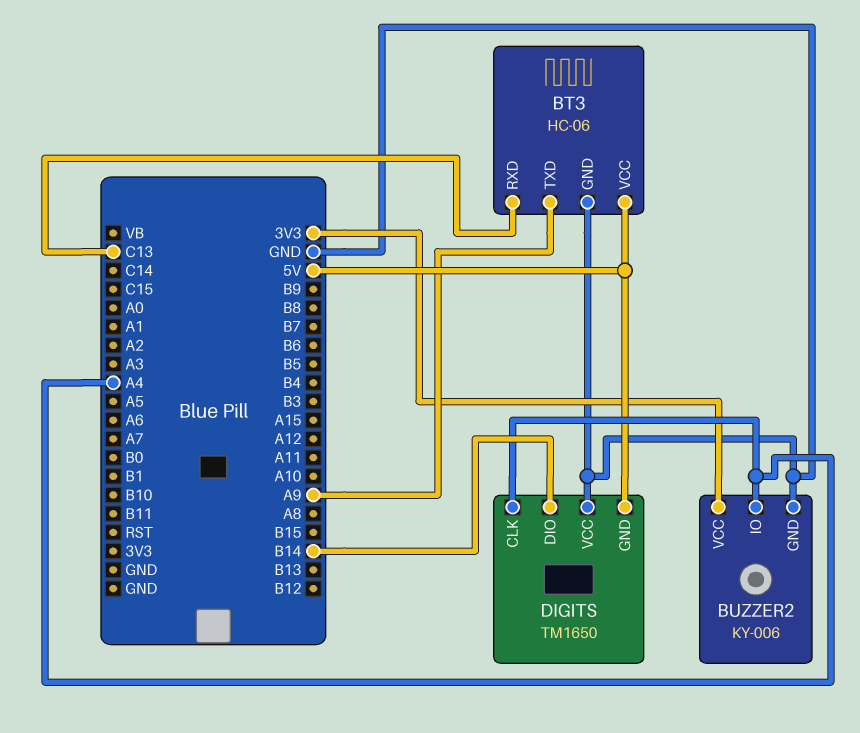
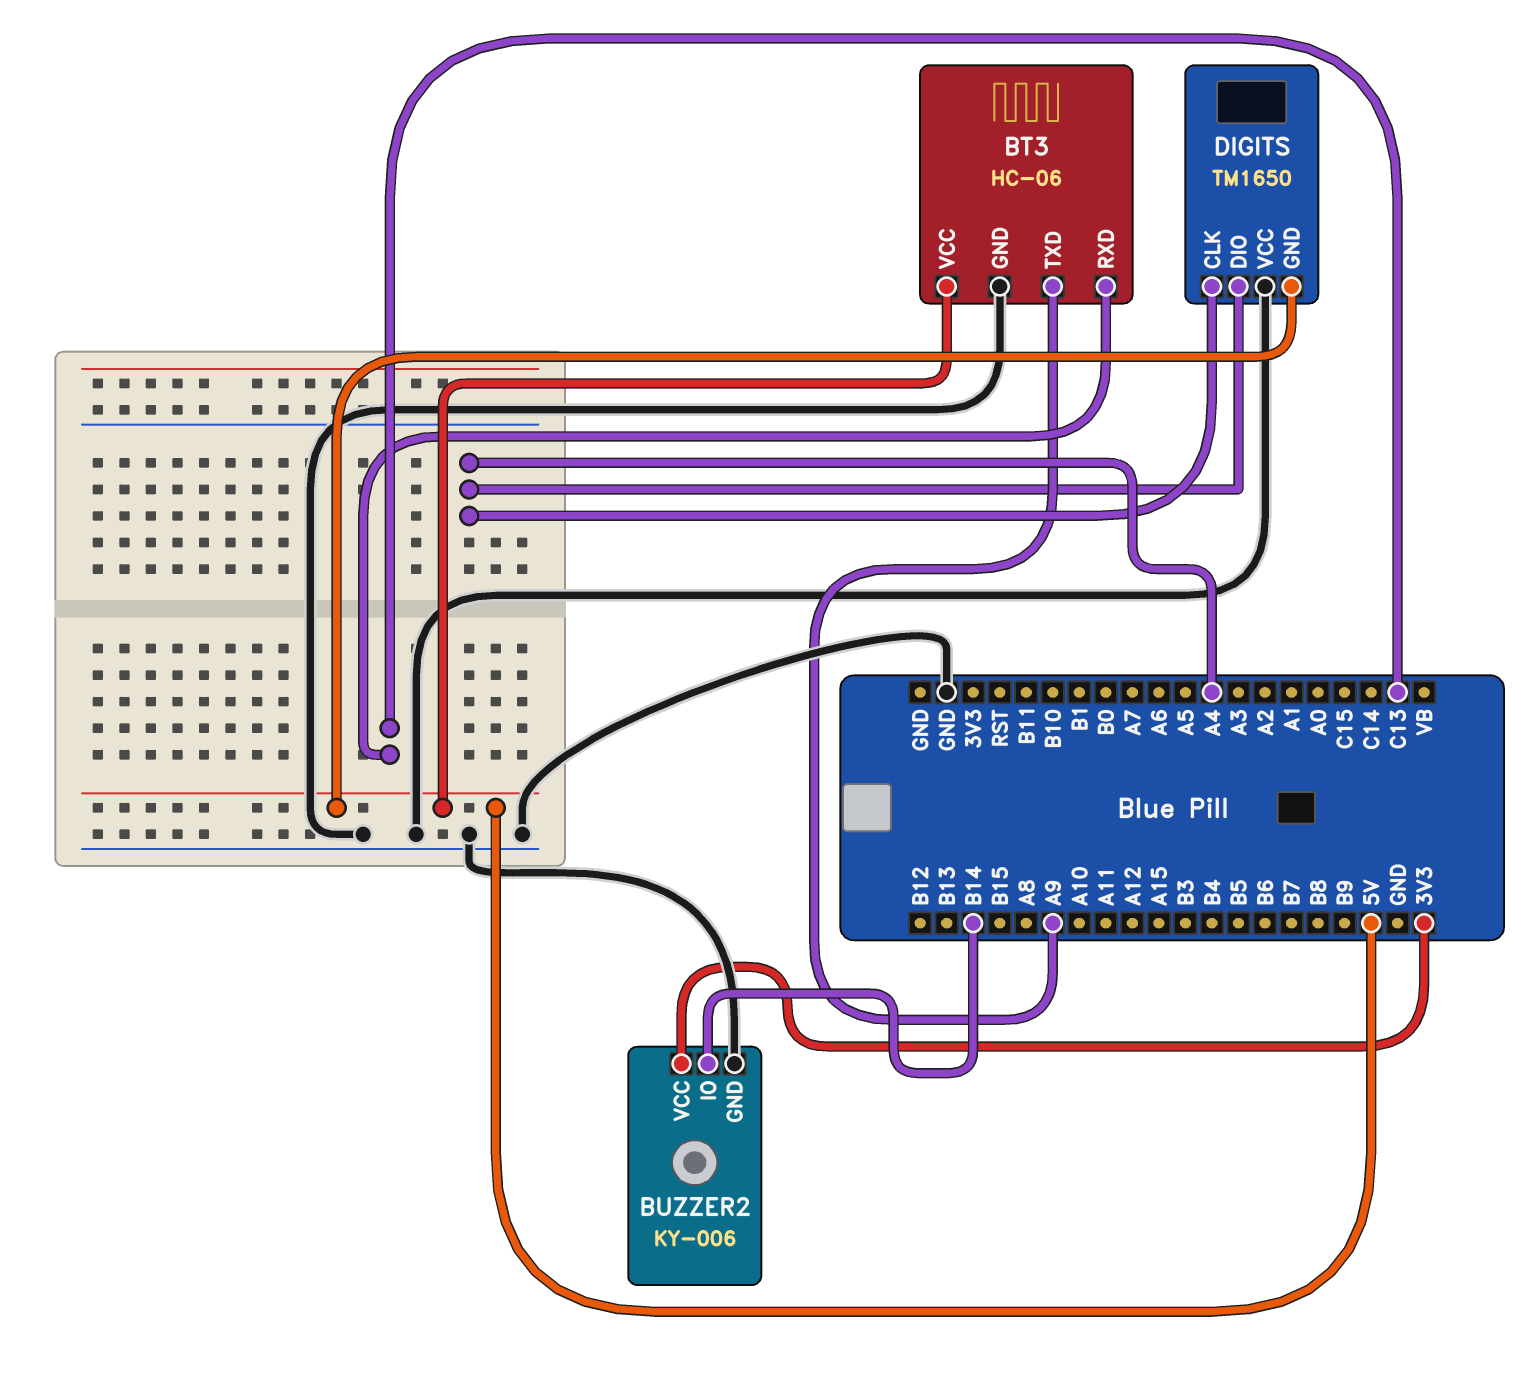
BUZZER2 pin IO: A4 -> B14
DIGITS pin DIO: B14 -> A4

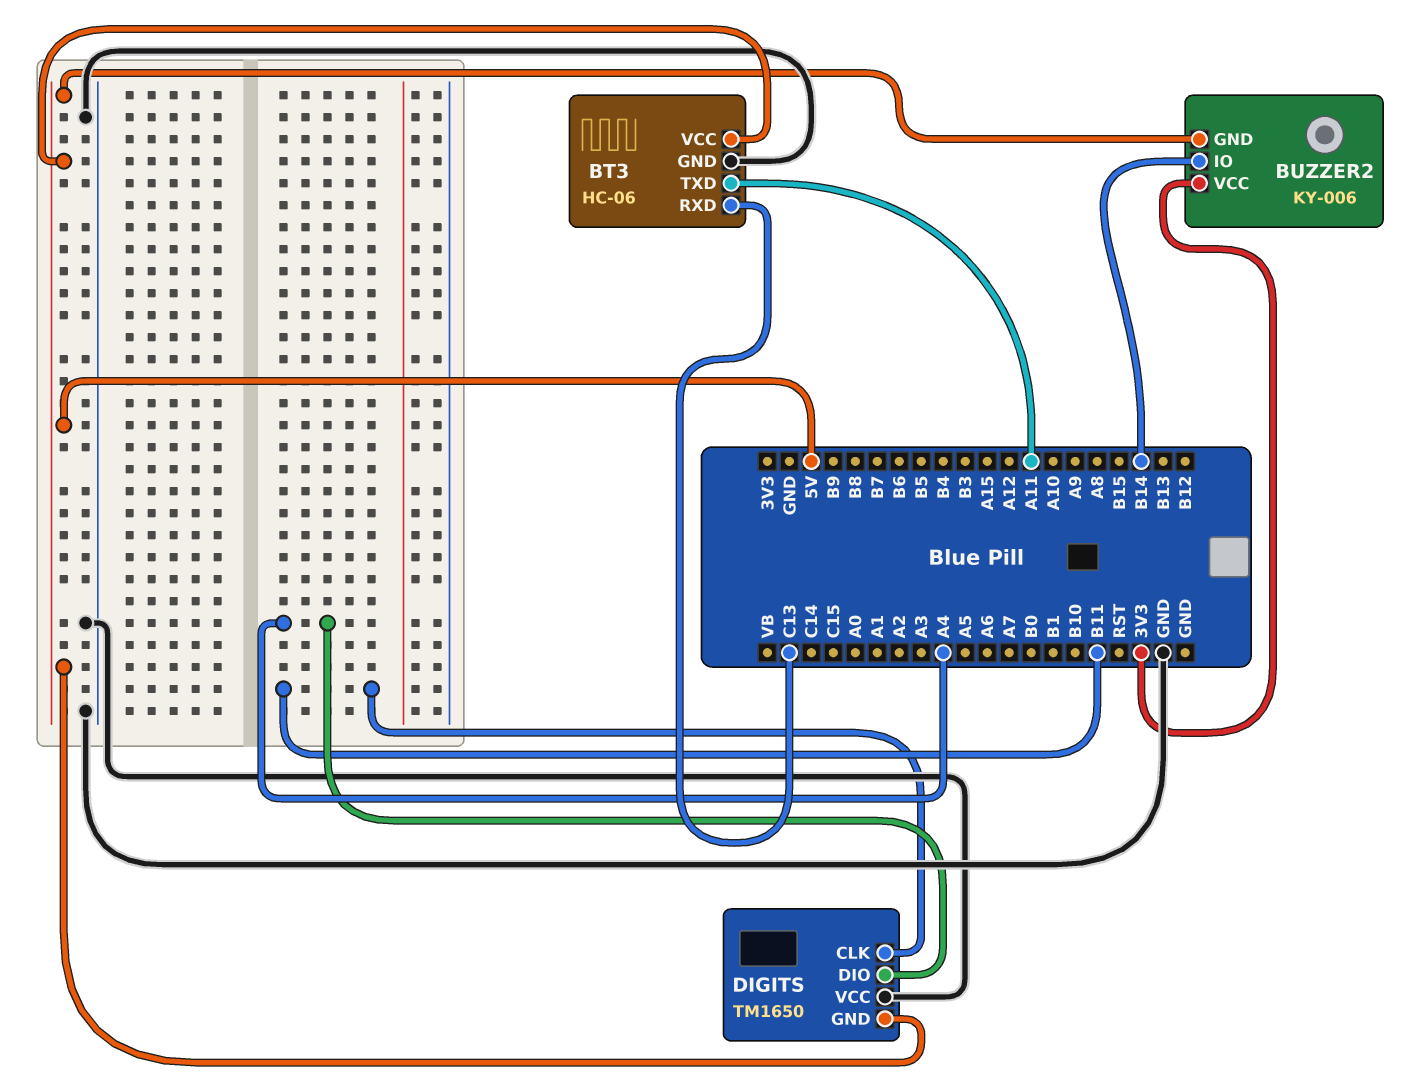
BT3 pin TXD: A9 -> A11
BUZZER2 pin GND: GND -> 5V
DIGITS pin CLK: A4 -> B11

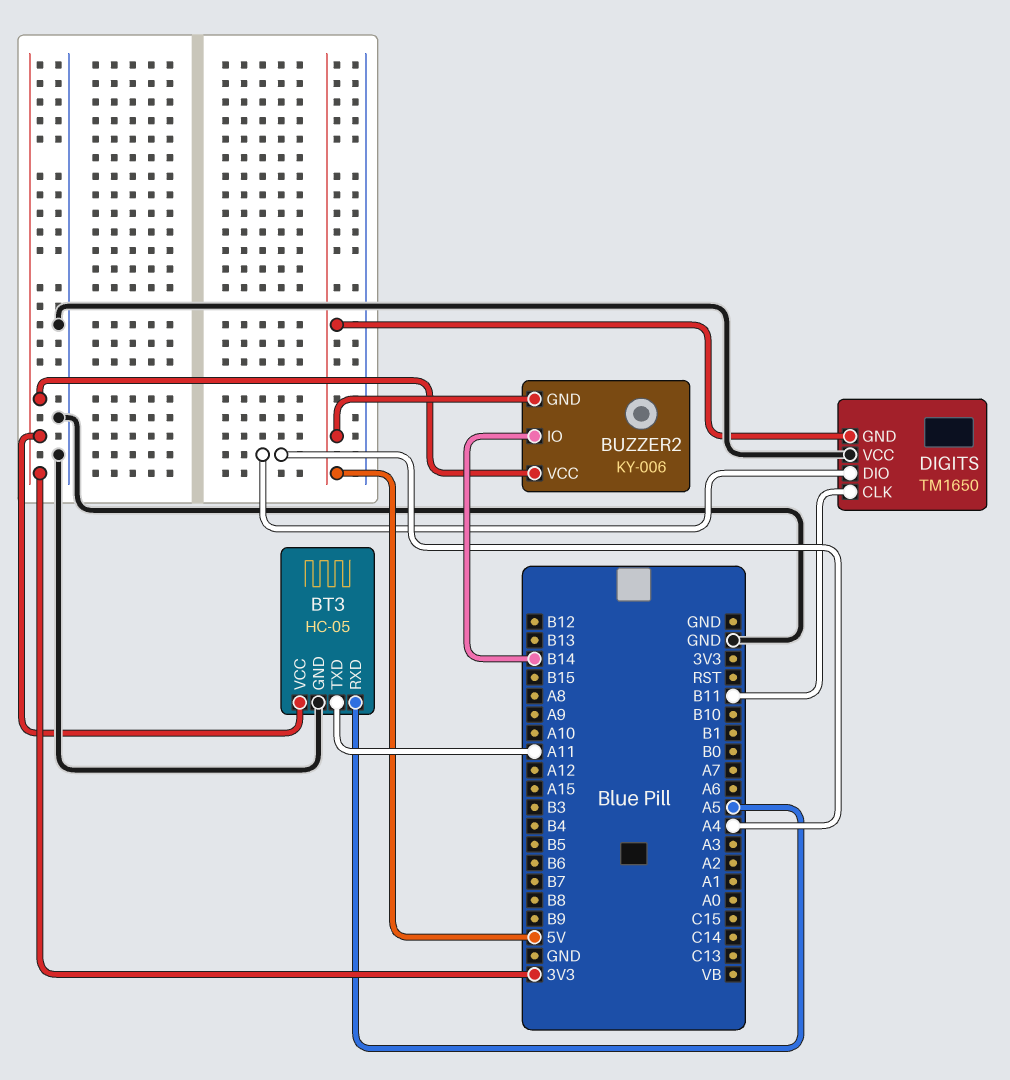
BT3: HC-06 -> HC-05
BT3 pin RXD: C13 -> A5
BT3 pin VCC: 5V -> 3V3

